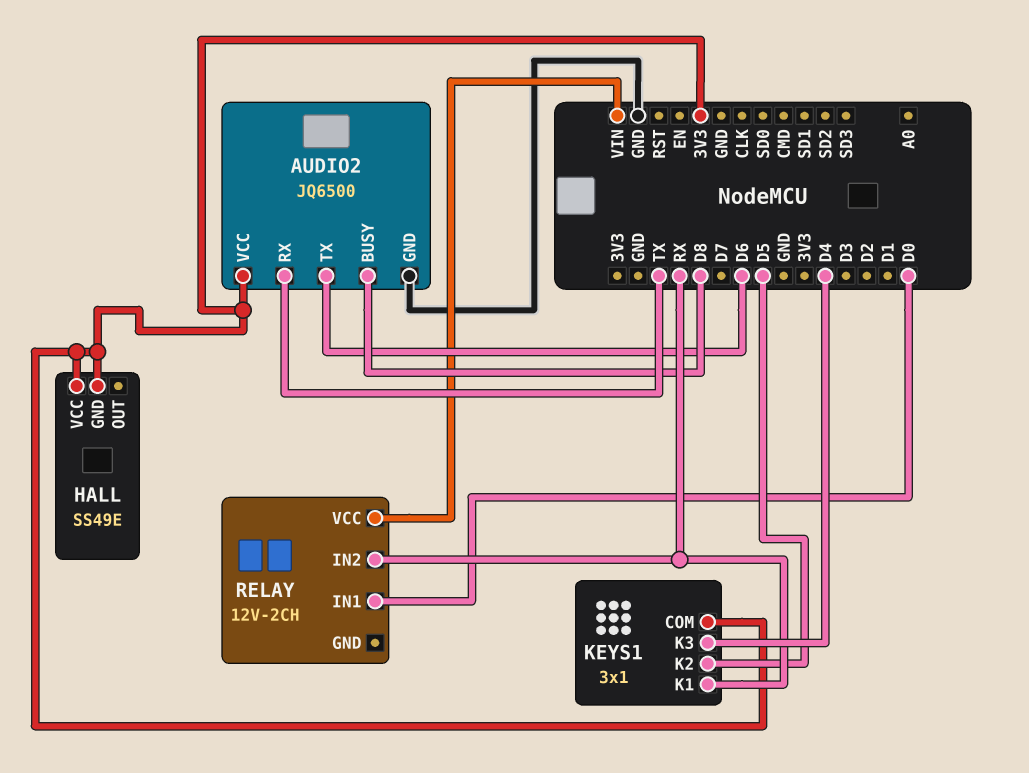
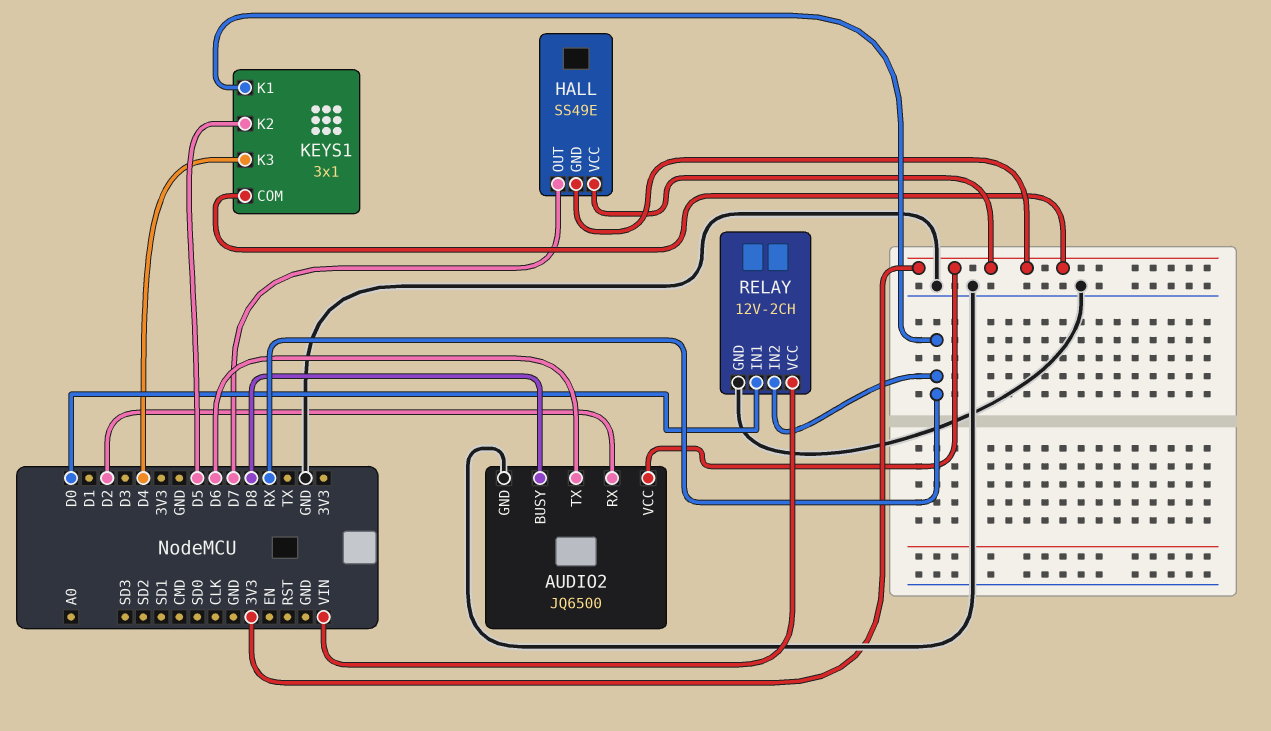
AUDIO2 pin RX: TX -> D2
HALL pin OUT: none -> D7
RELAY pin GND: none -> GND

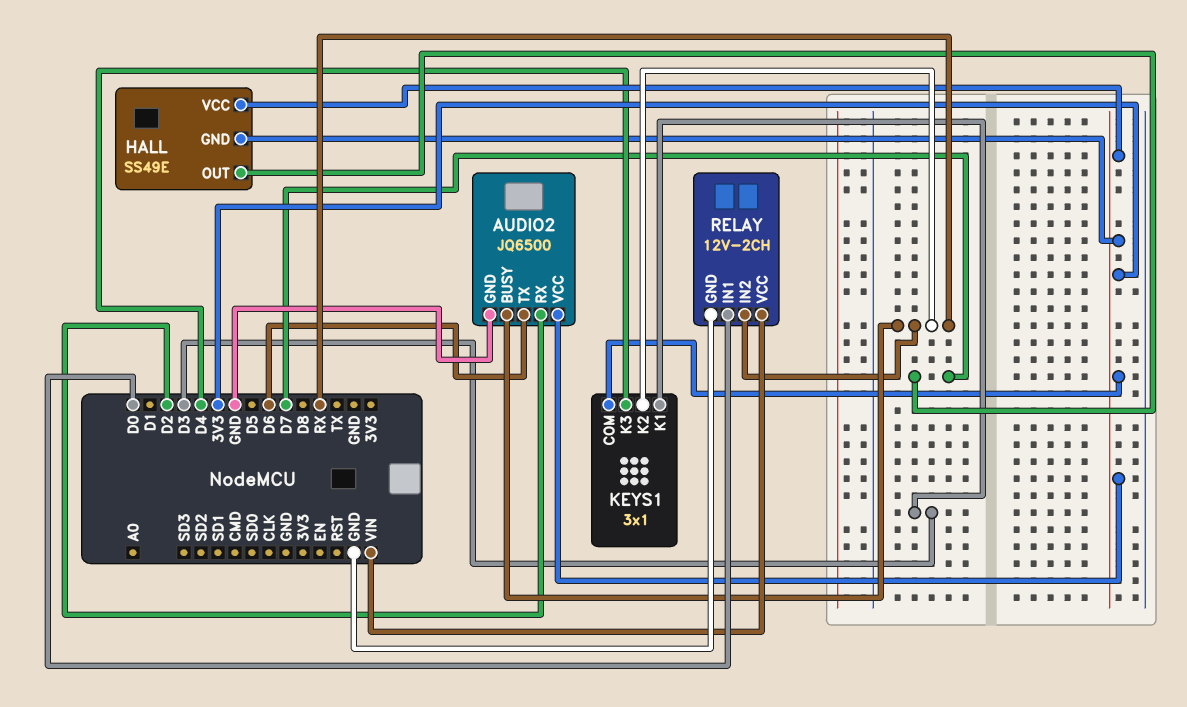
AUDIO2 pin BUSY: D8 -> RX
KEYS1 pin K1: RX -> D3
KEYS1 pin K2: D5 -> RX

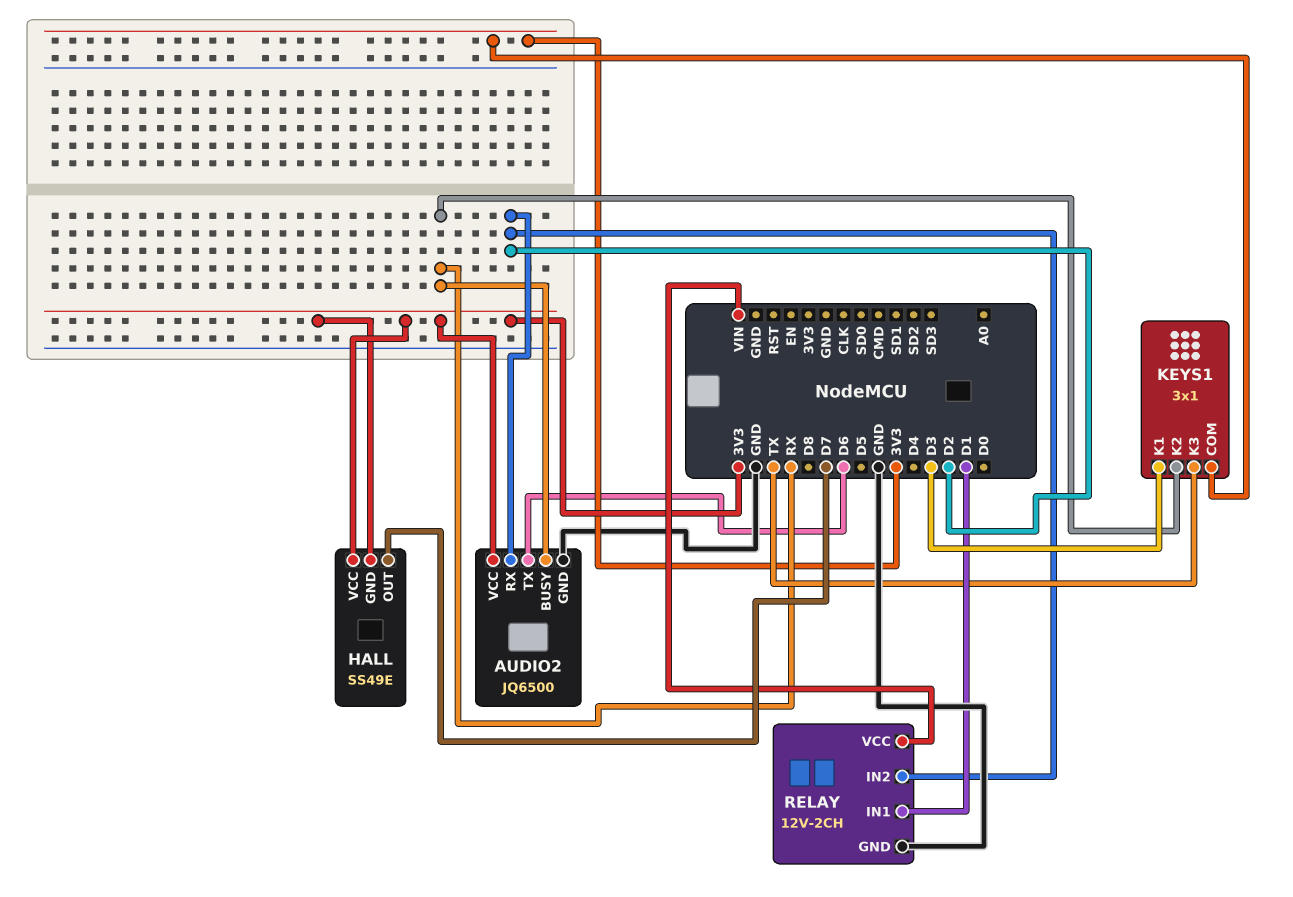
KEYS1 pin K3: D4 -> TX
RELAY pin IN1: D0 -> D1
RELAY pin IN2: RX -> D2

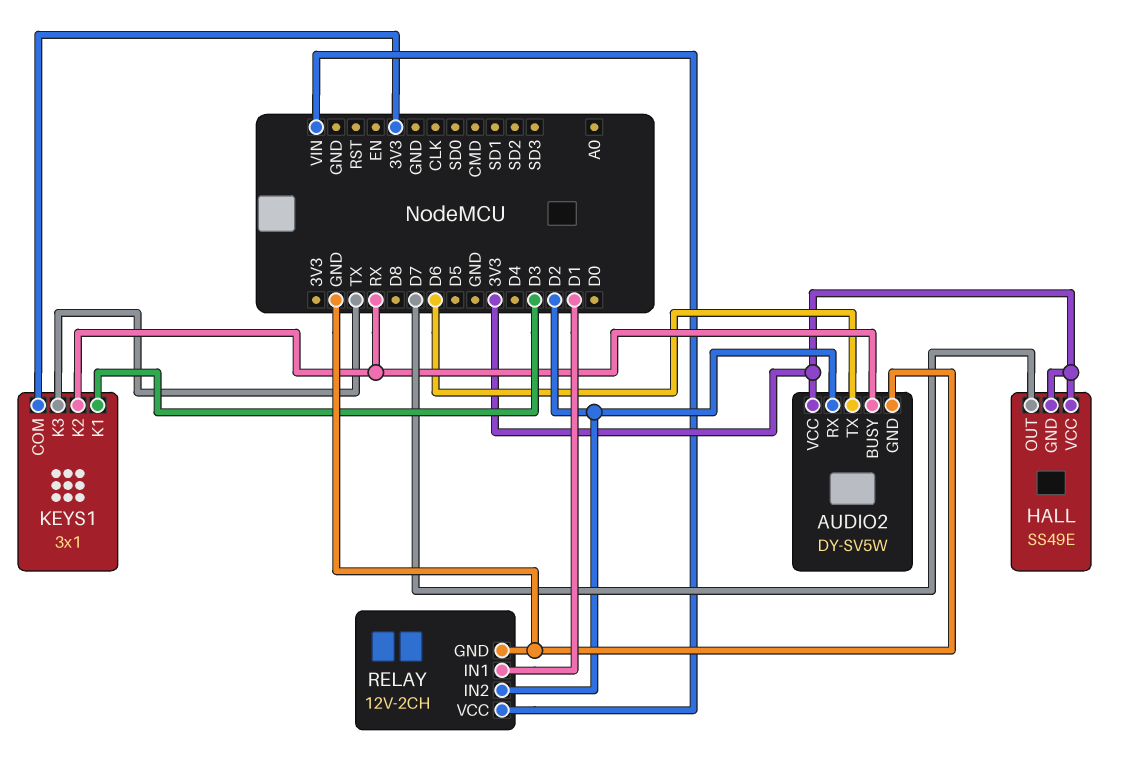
AUDIO2: JQ6500 -> DY-SV5W

